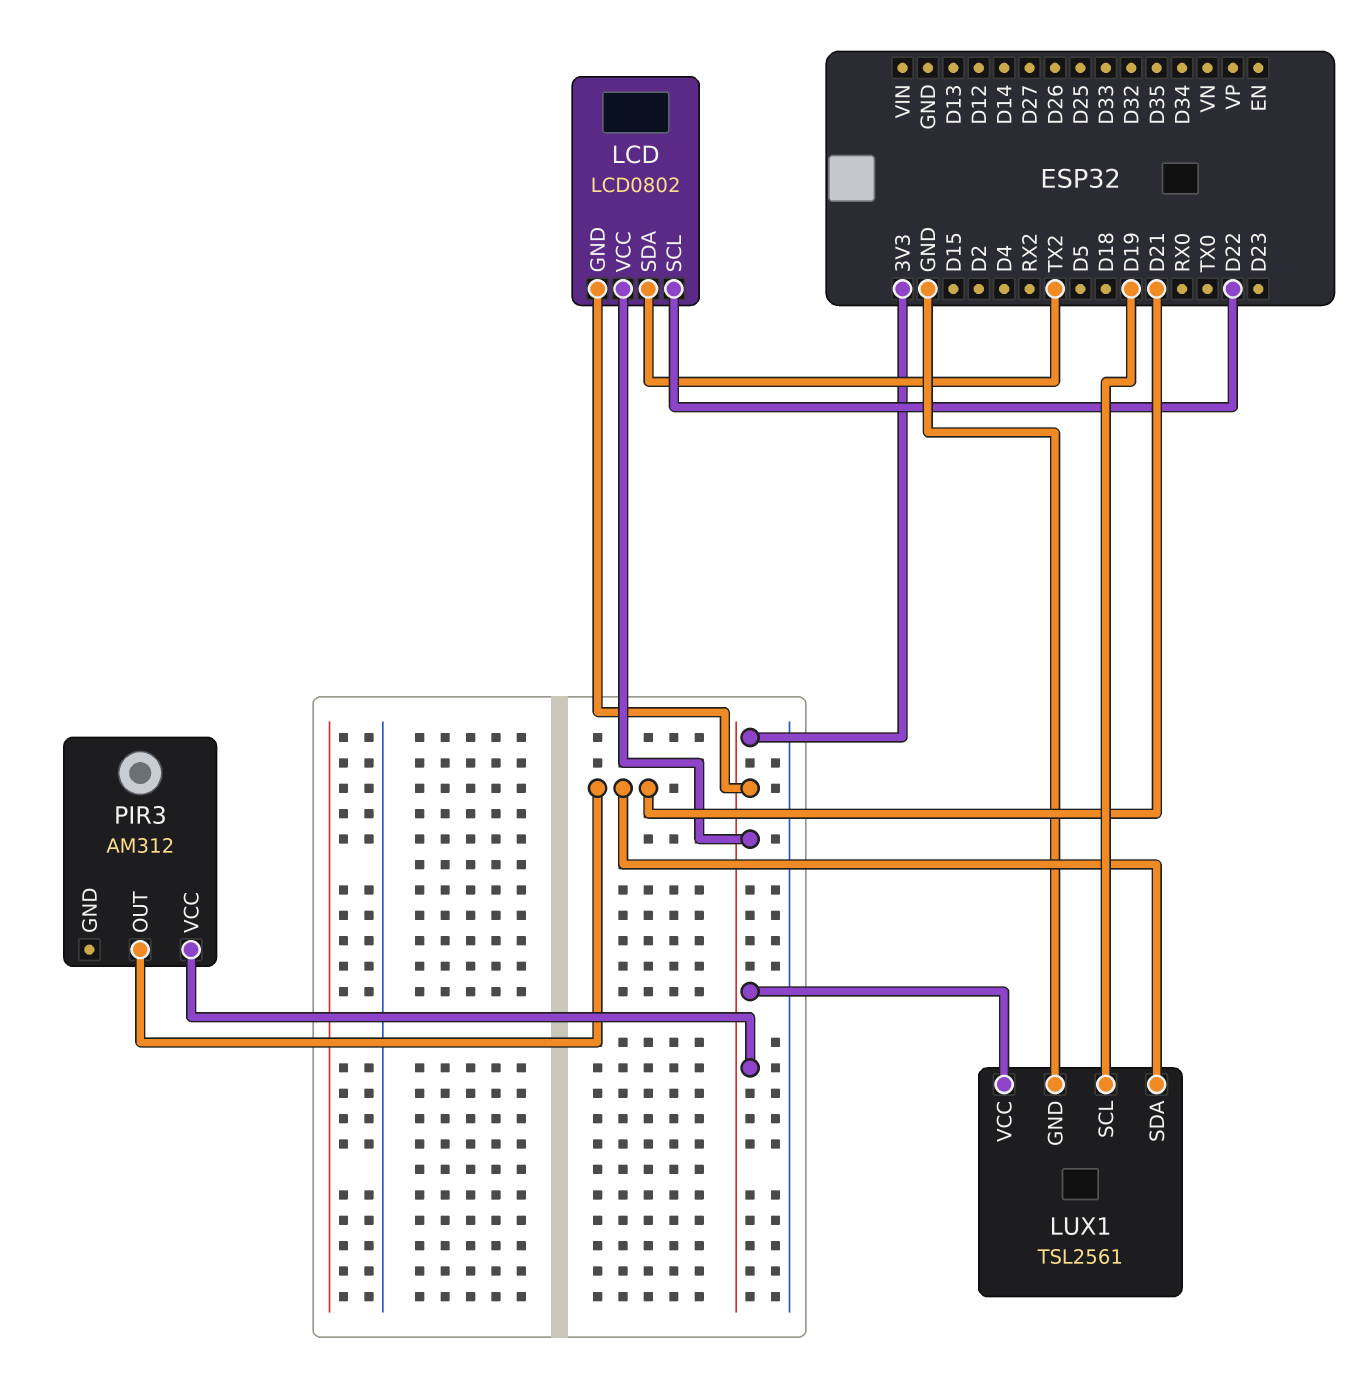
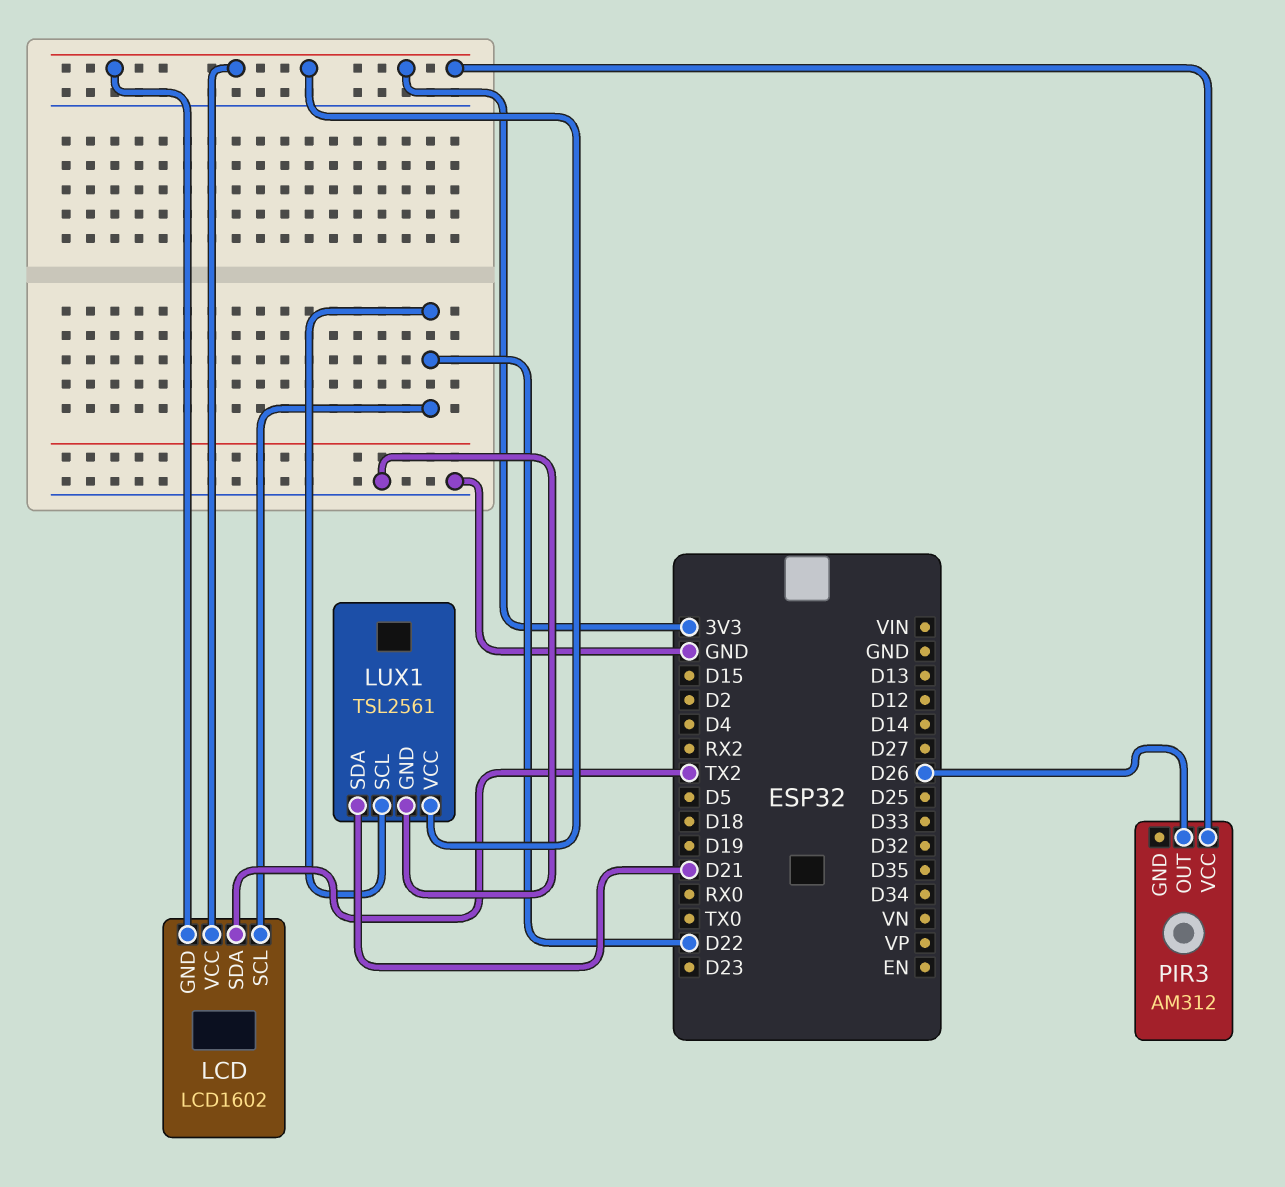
LCD: LCD0802 -> LCD1602
LUX1 pin SCL: D19 -> D22
PIR3 pin OUT: D21 -> D26

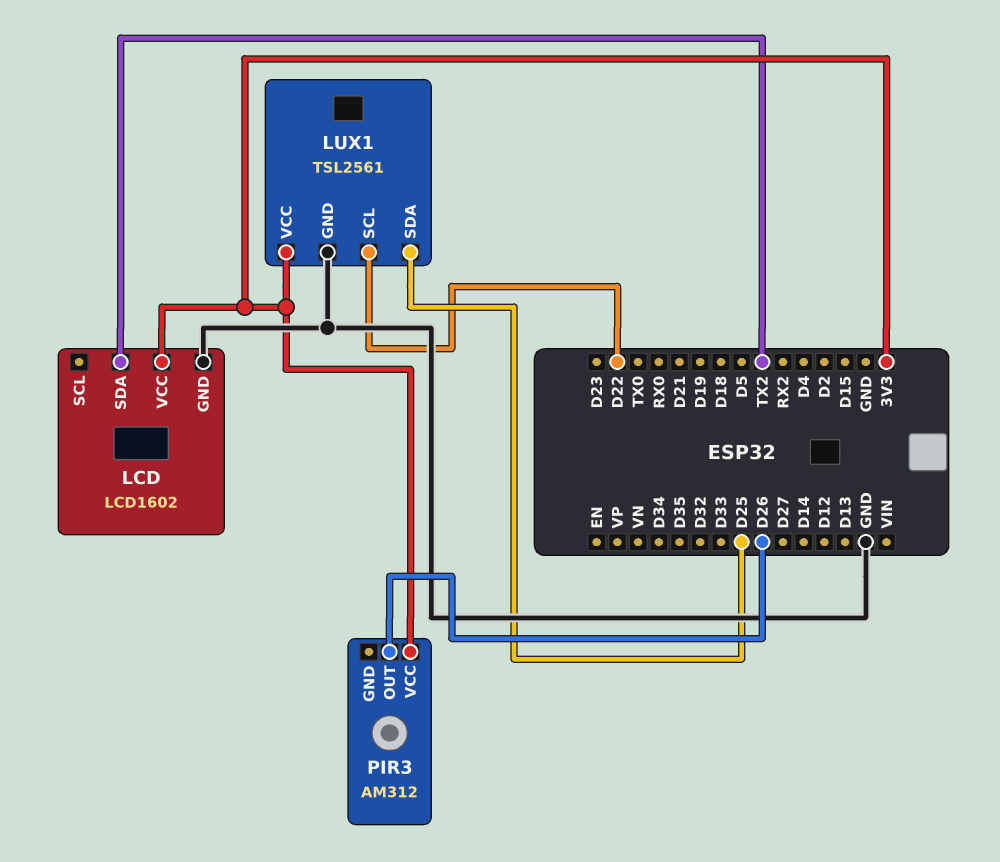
LCD pin GND: 3V3 -> GND
LCD pin SCL: D22 -> none
LUX1 pin SDA: D21 -> D25

